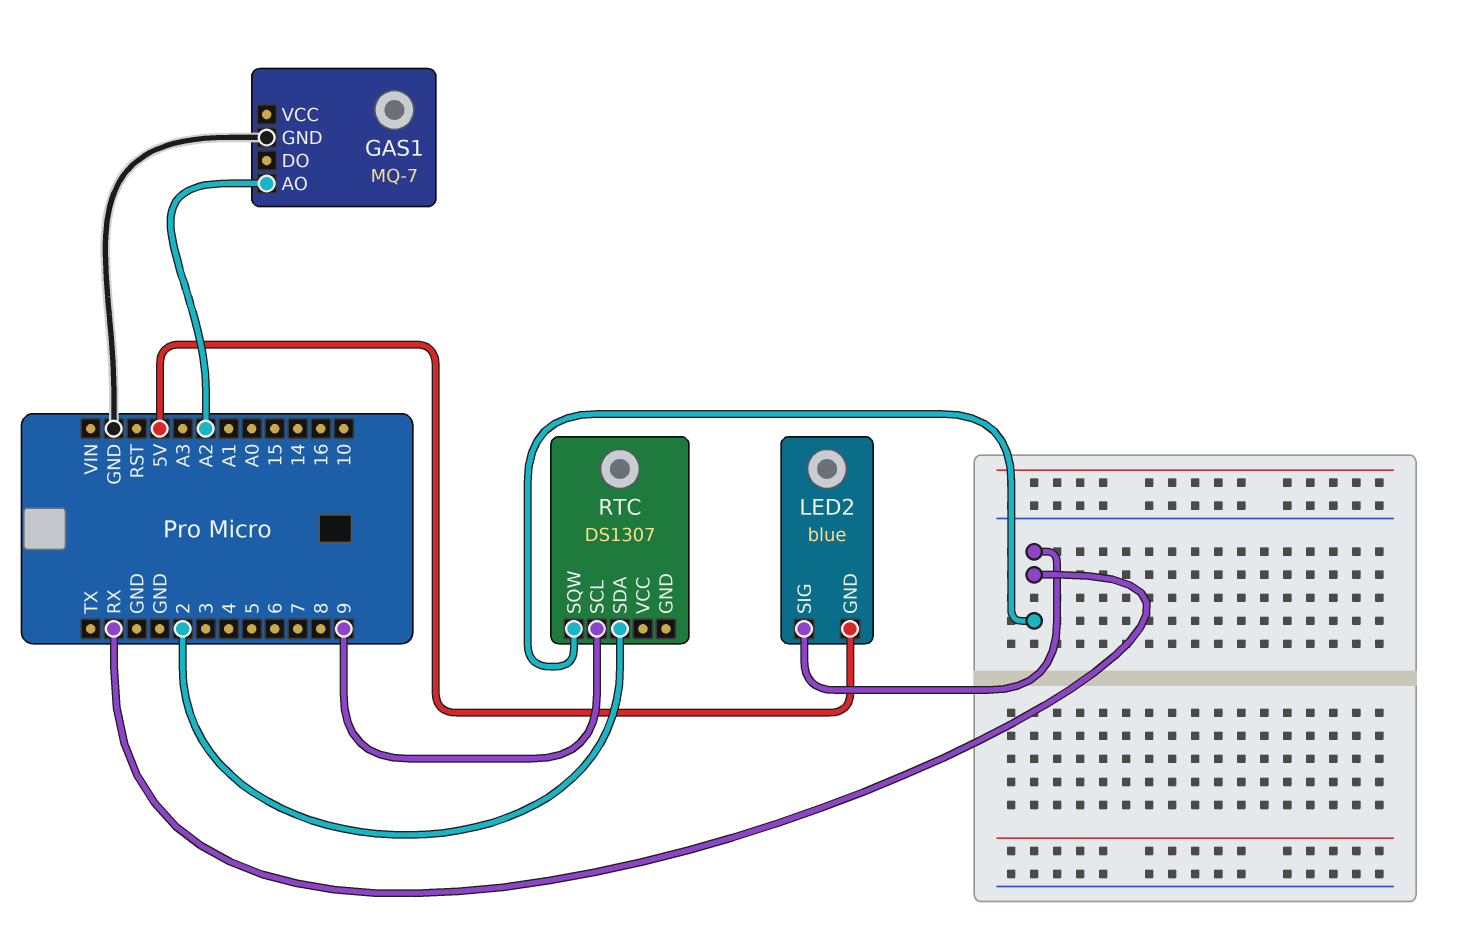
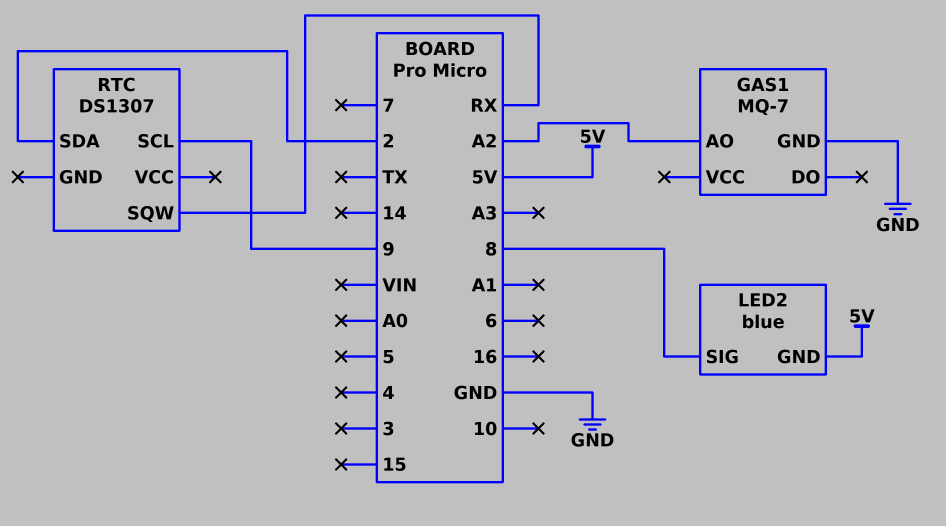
LED2 pin SIG: RX -> 8

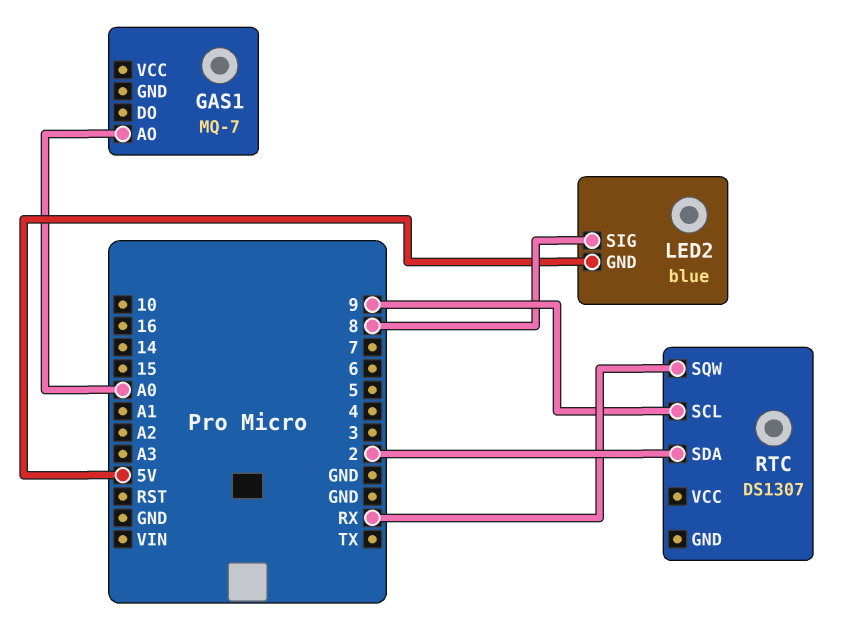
GAS1 pin AO: A2 -> A0
GAS1 pin GND: GND -> none

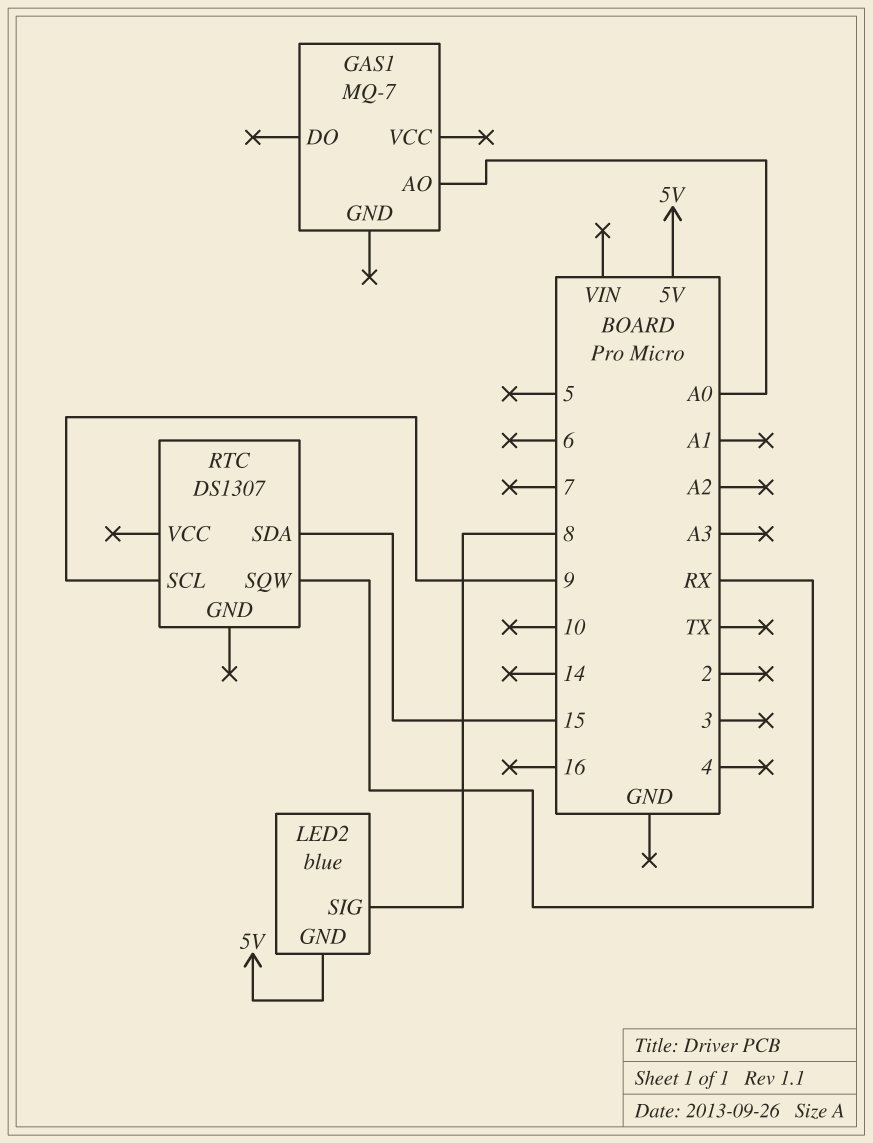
RTC pin SDA: 2 -> 15

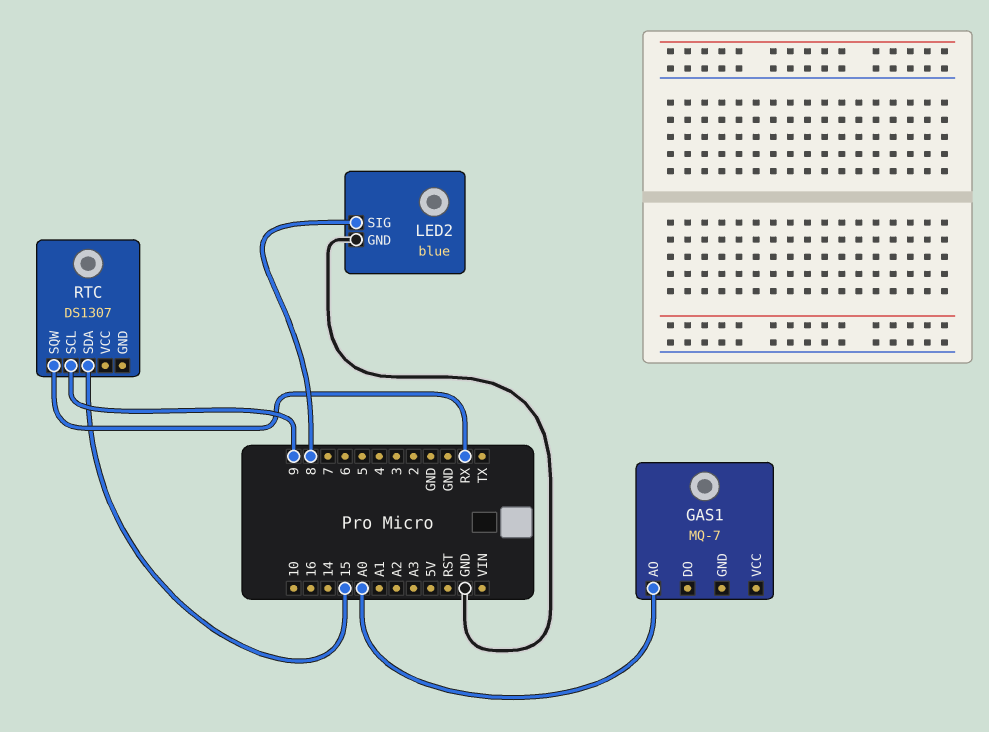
LED2 pin GND: 5V -> GND

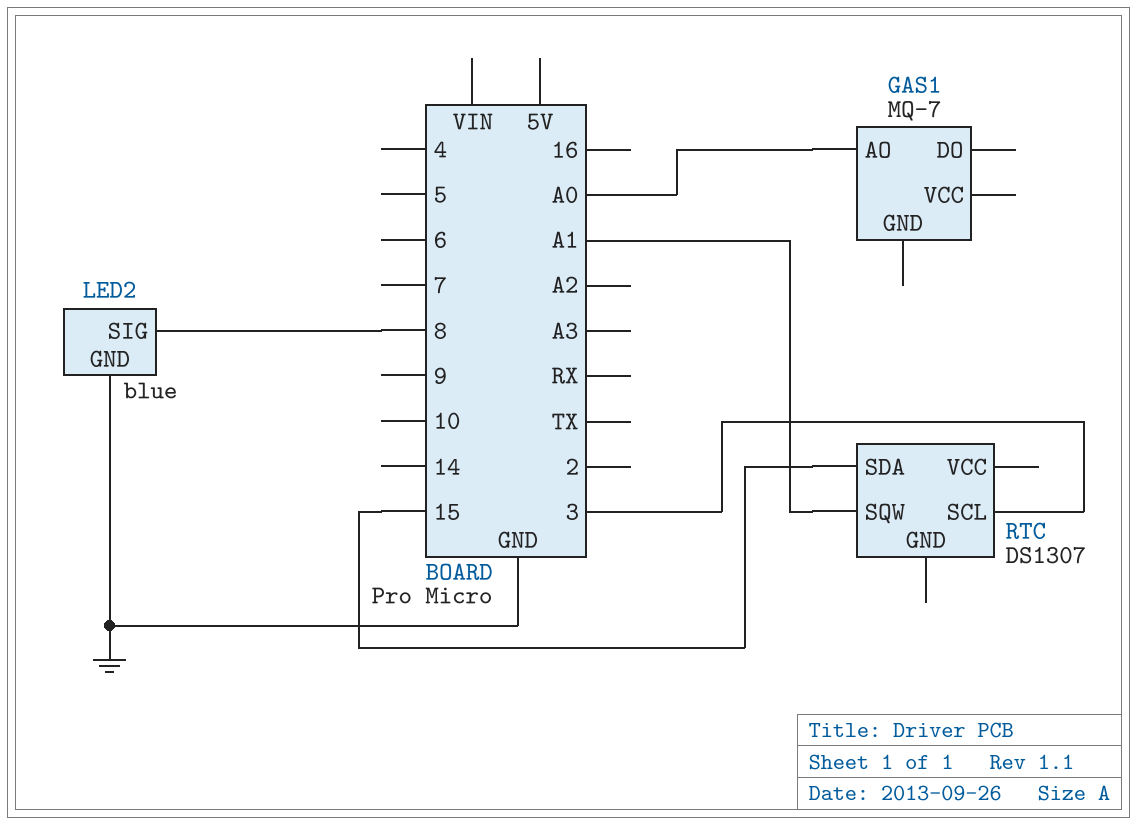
RTC pin SCL: 9 -> 3
RTC pin SQW: RX -> A1

